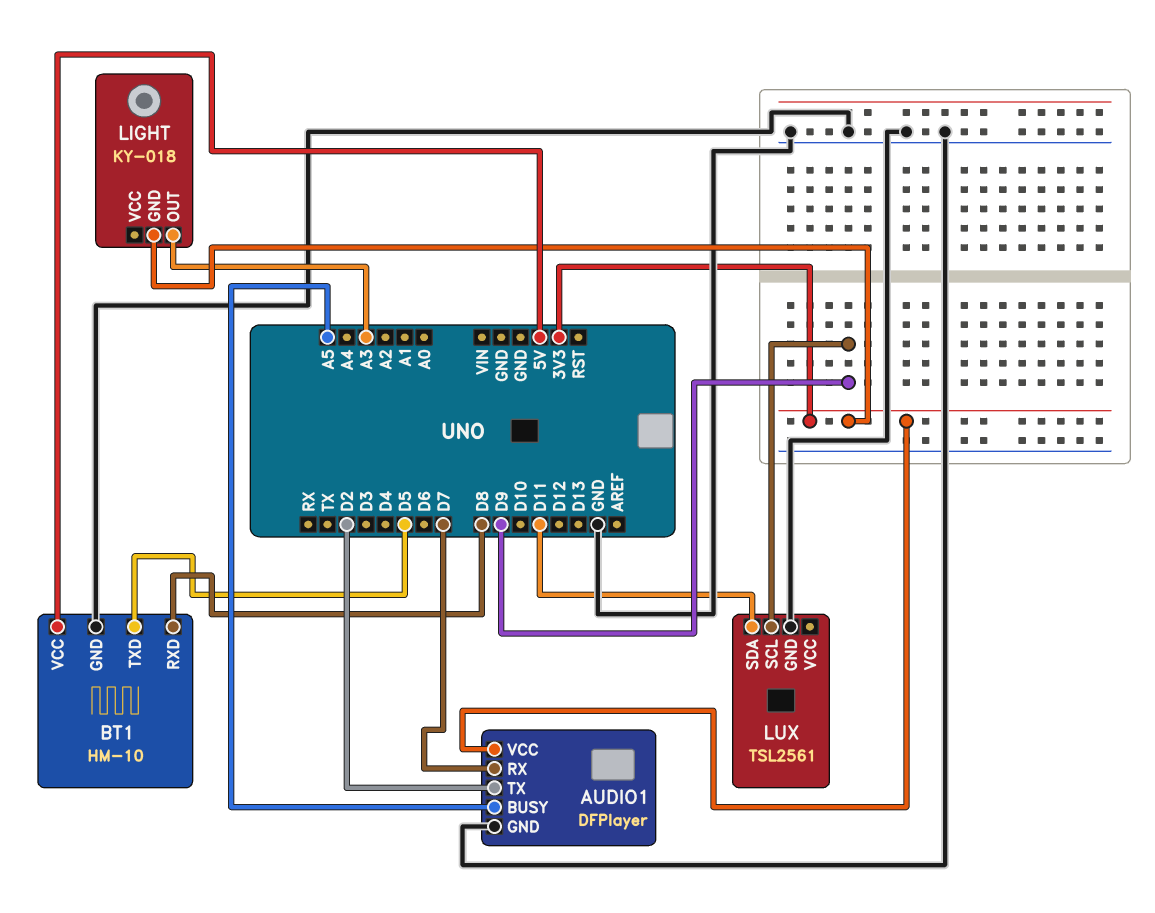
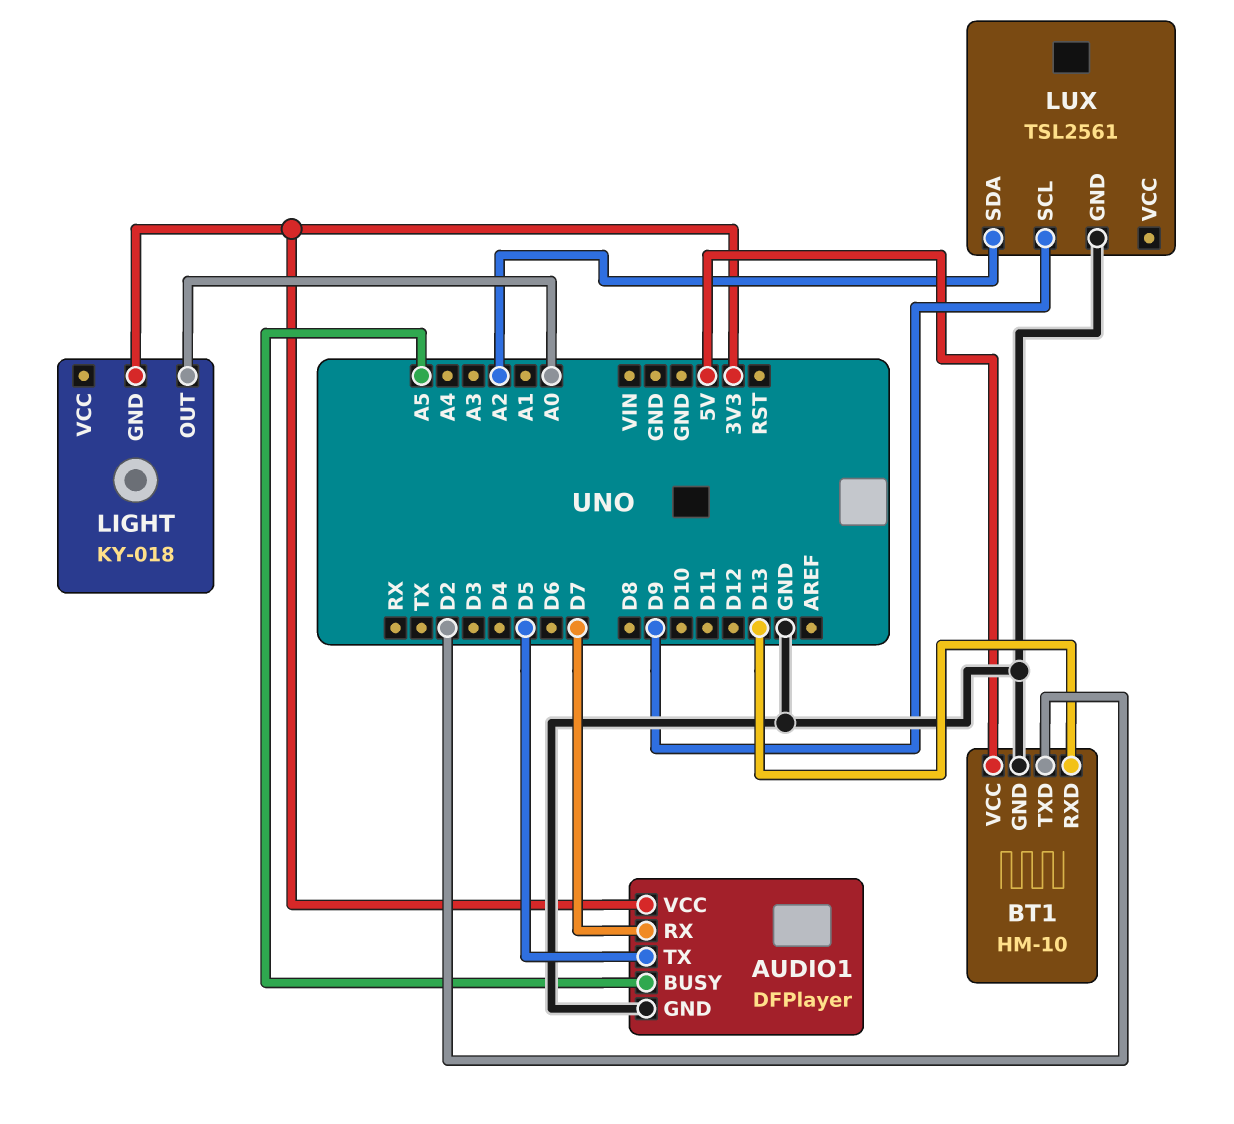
AUDIO1 pin TX: D2 -> D5
BT1 pin RXD: D8 -> D13
BT1 pin TXD: D5 -> D2
LIGHT pin OUT: A3 -> A0
LUX pin SDA: D11 -> A2

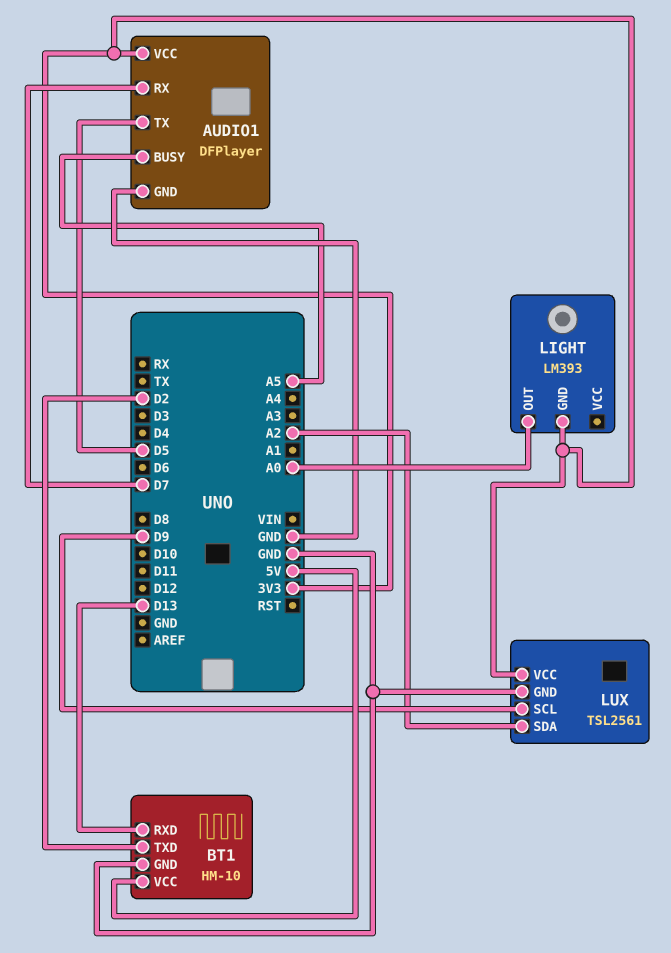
LIGHT: KY-018 -> LM393
LUX pin VCC: none -> 3V3

